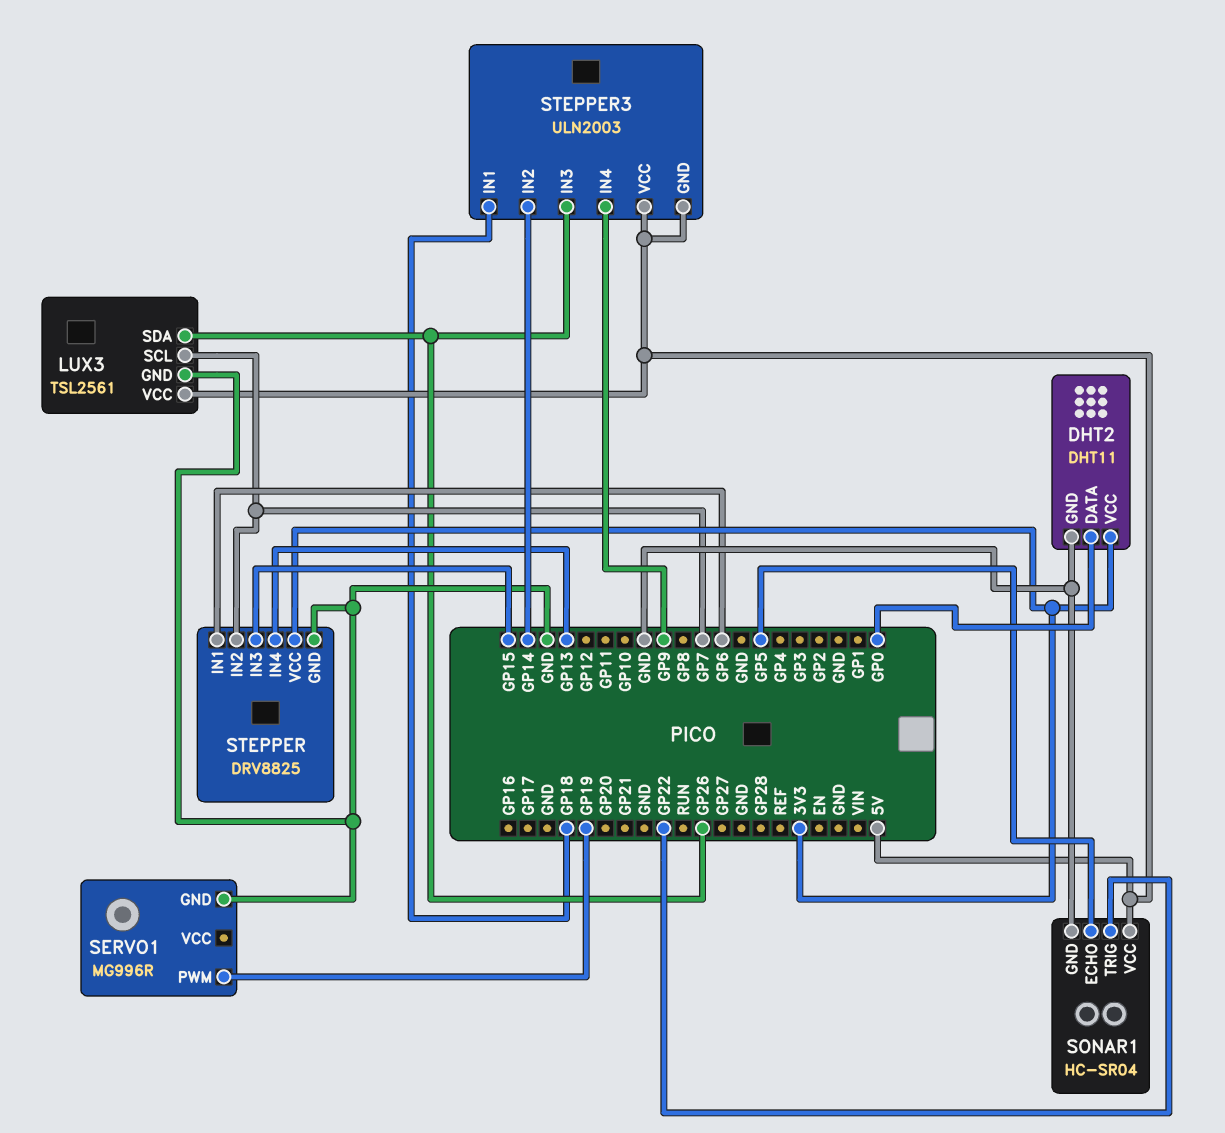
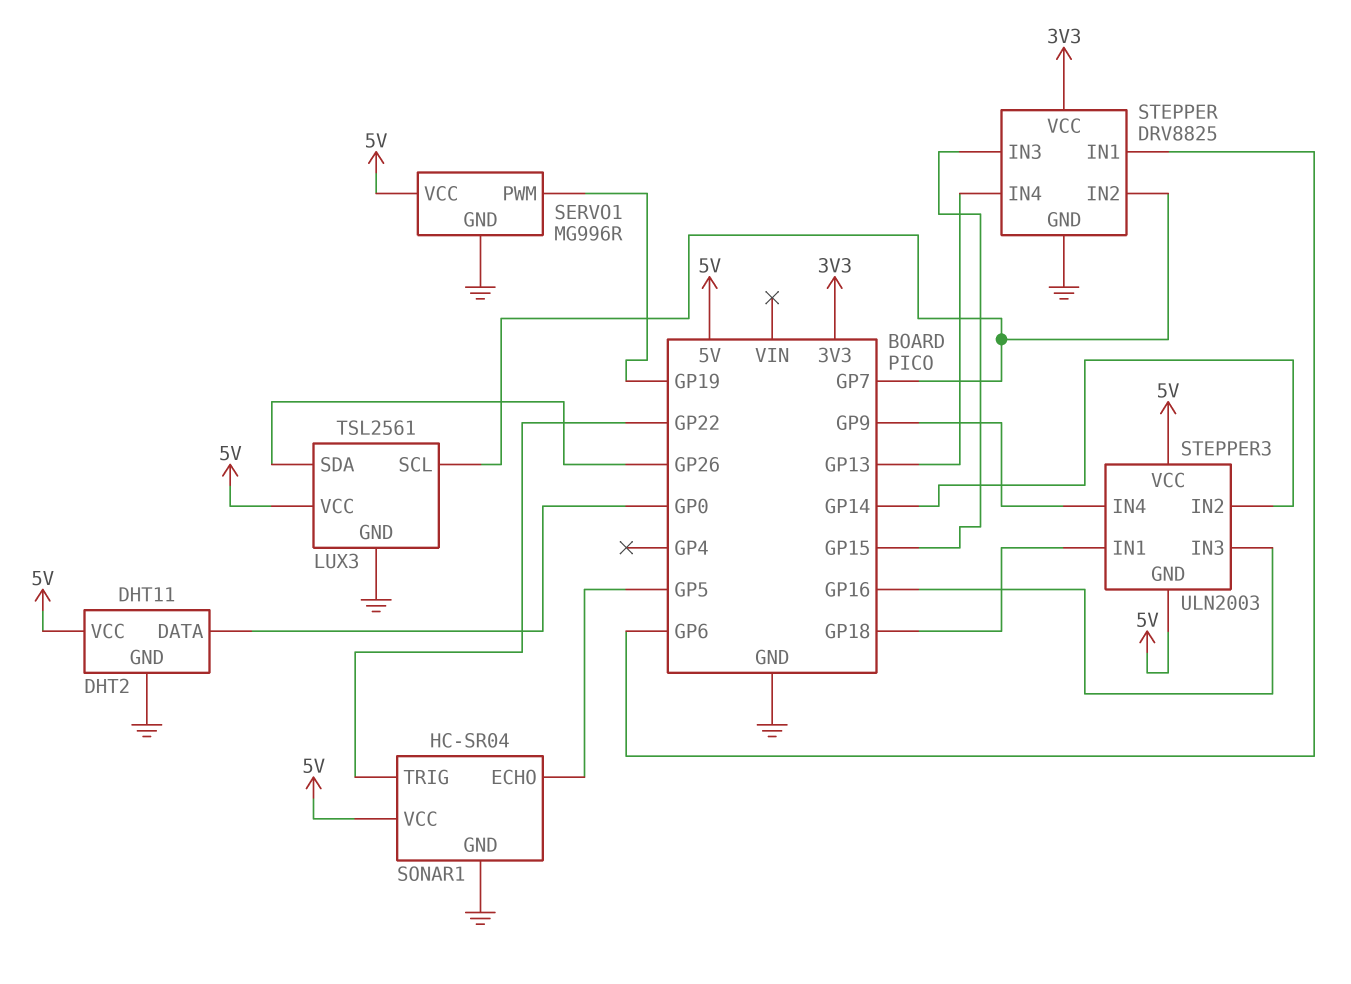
DHT2 pin VCC: 3V3 -> 5V
SERVO1 pin VCC: none -> 5V
STEPPER3 pin IN3: GP26 -> GP16

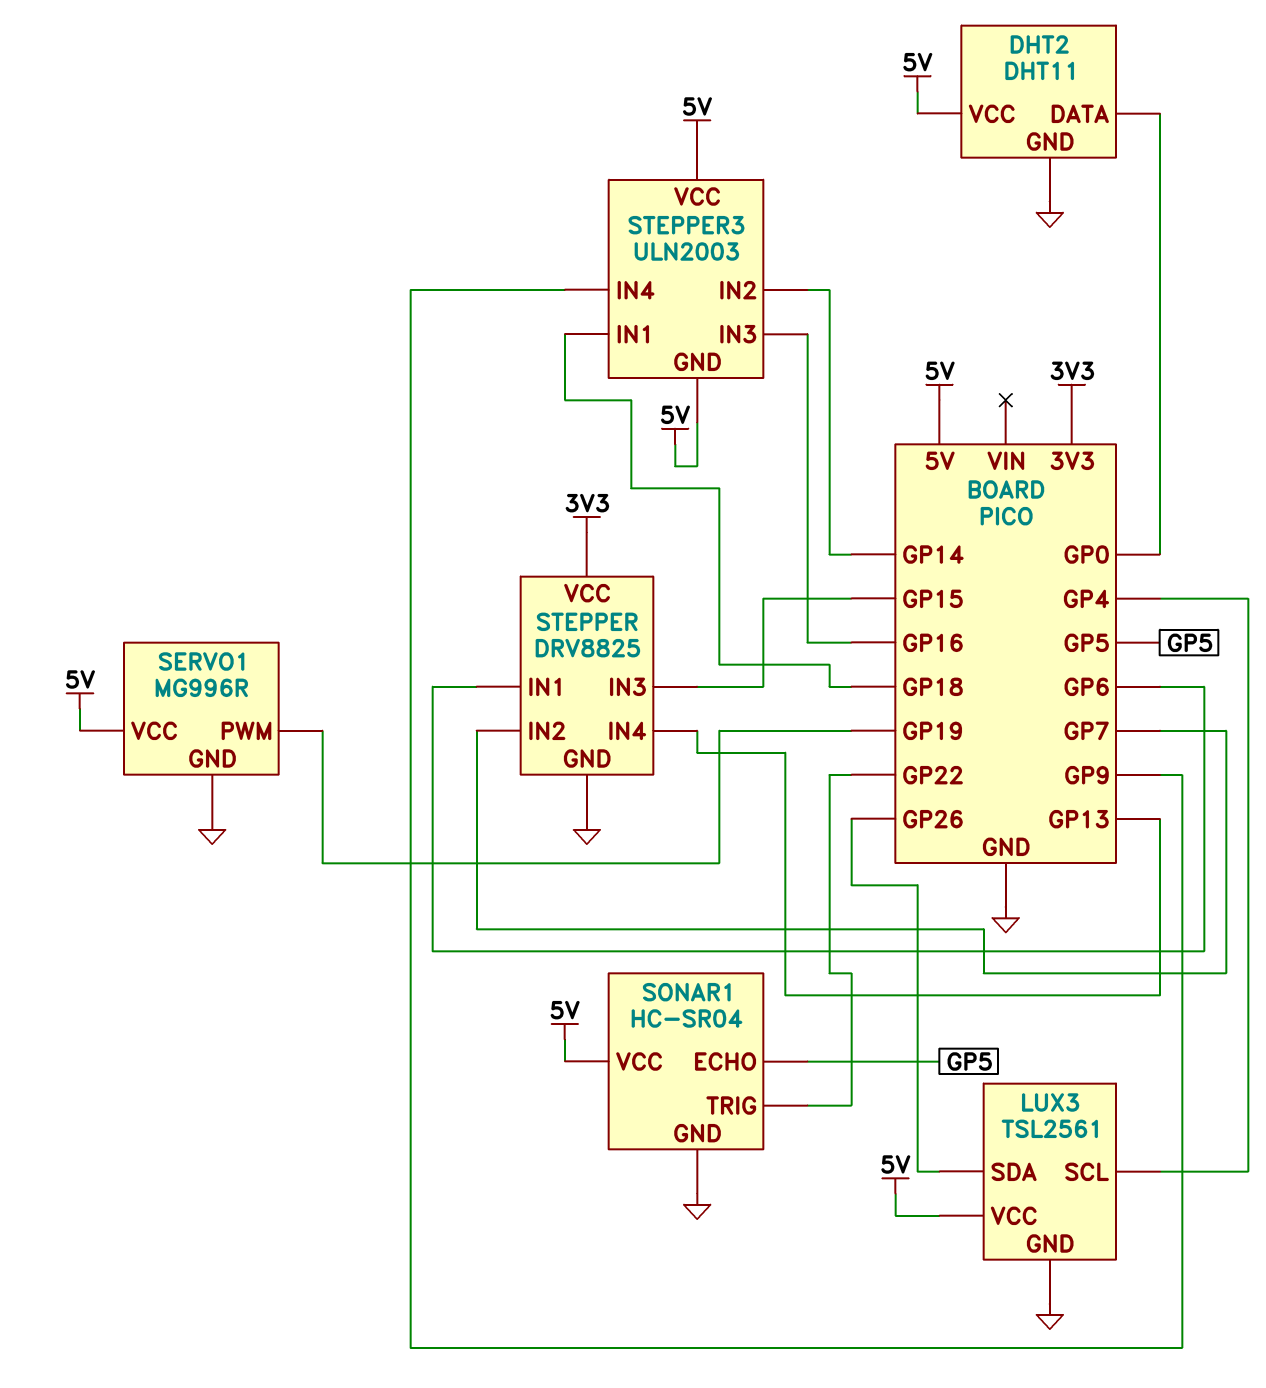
LUX3 pin SCL: GP7 -> GP4

